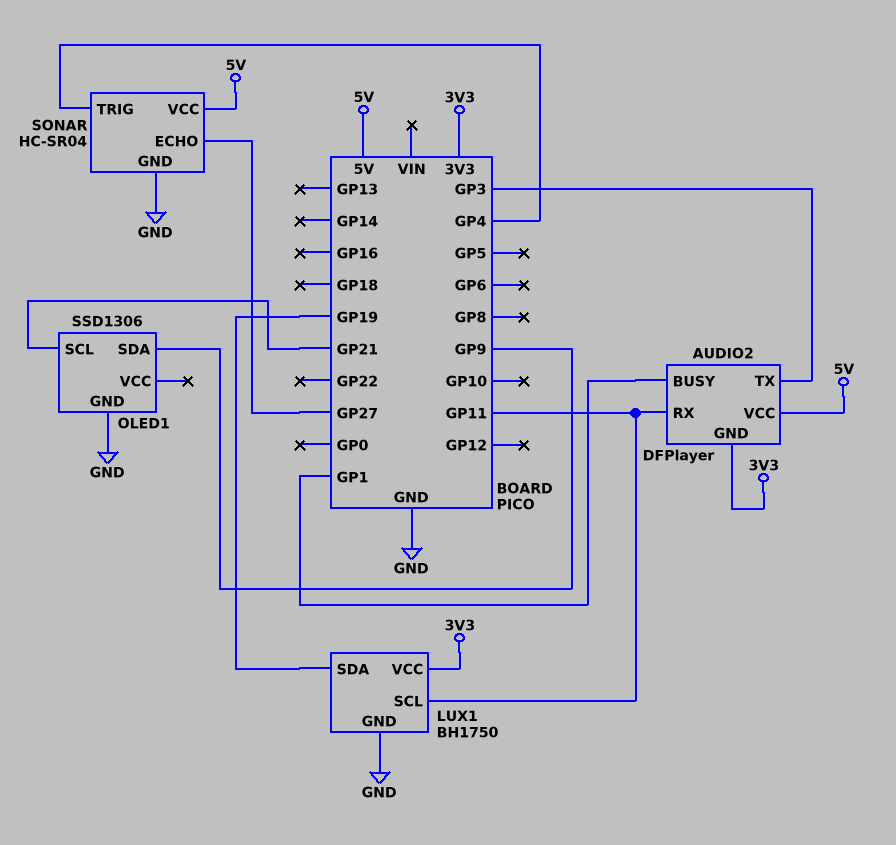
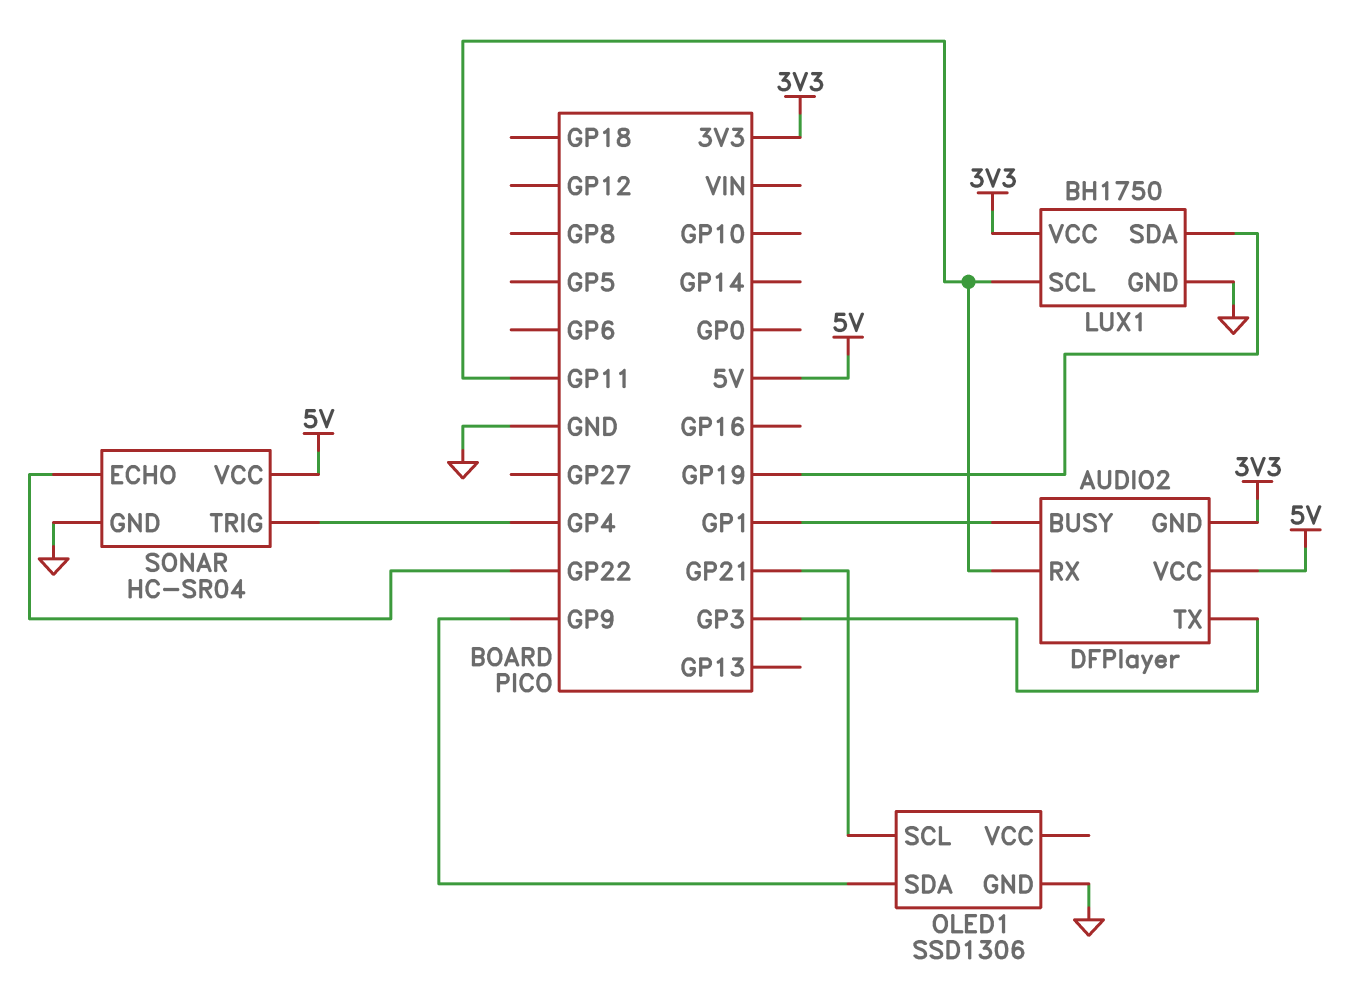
SONAR pin ECHO: GP27 -> GP22

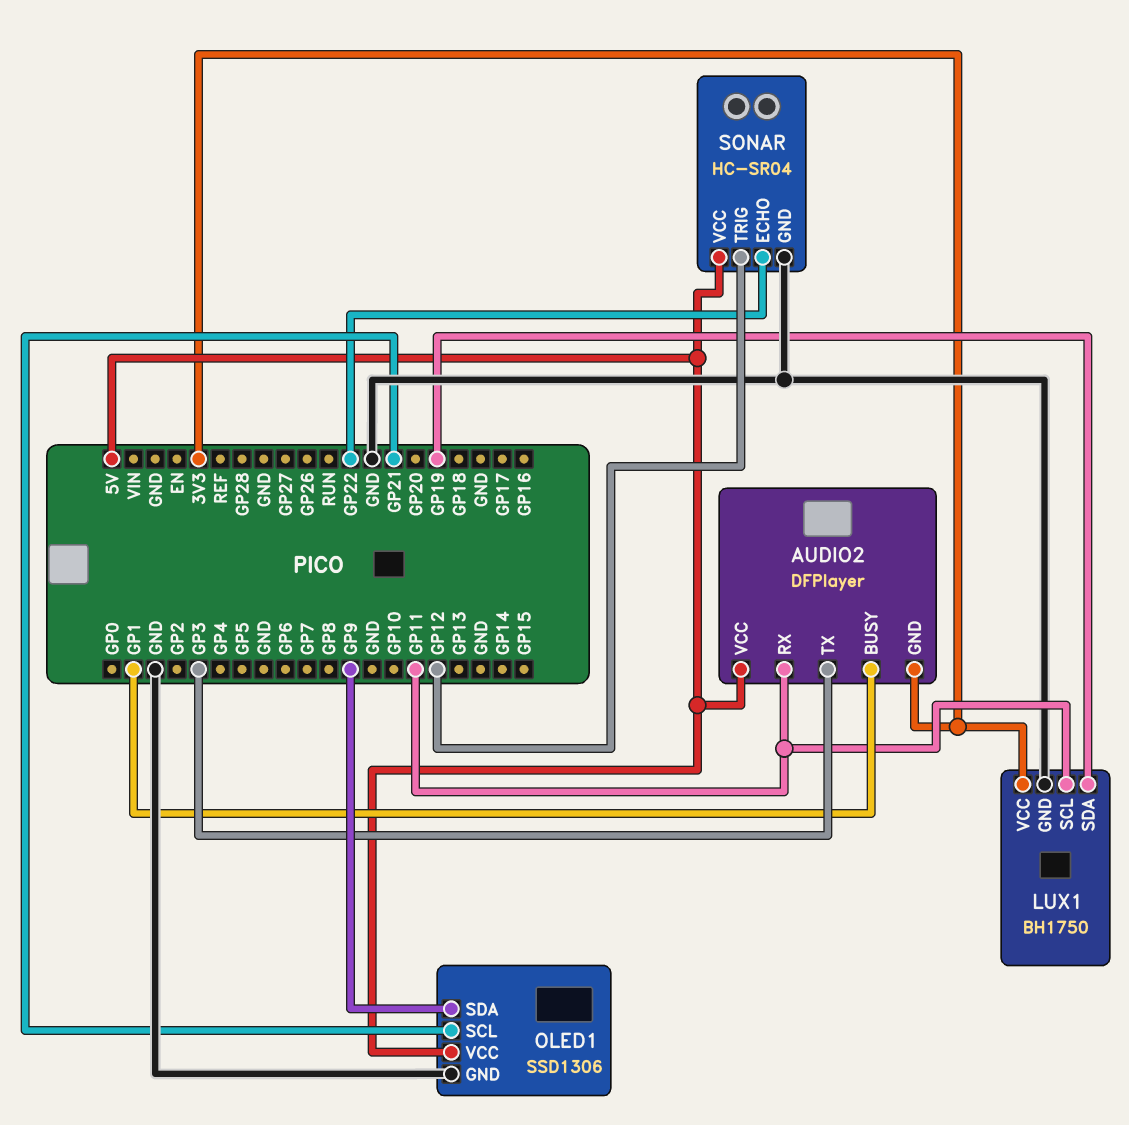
OLED1 pin VCC: none -> 5V
SONAR pin TRIG: GP4 -> GP12

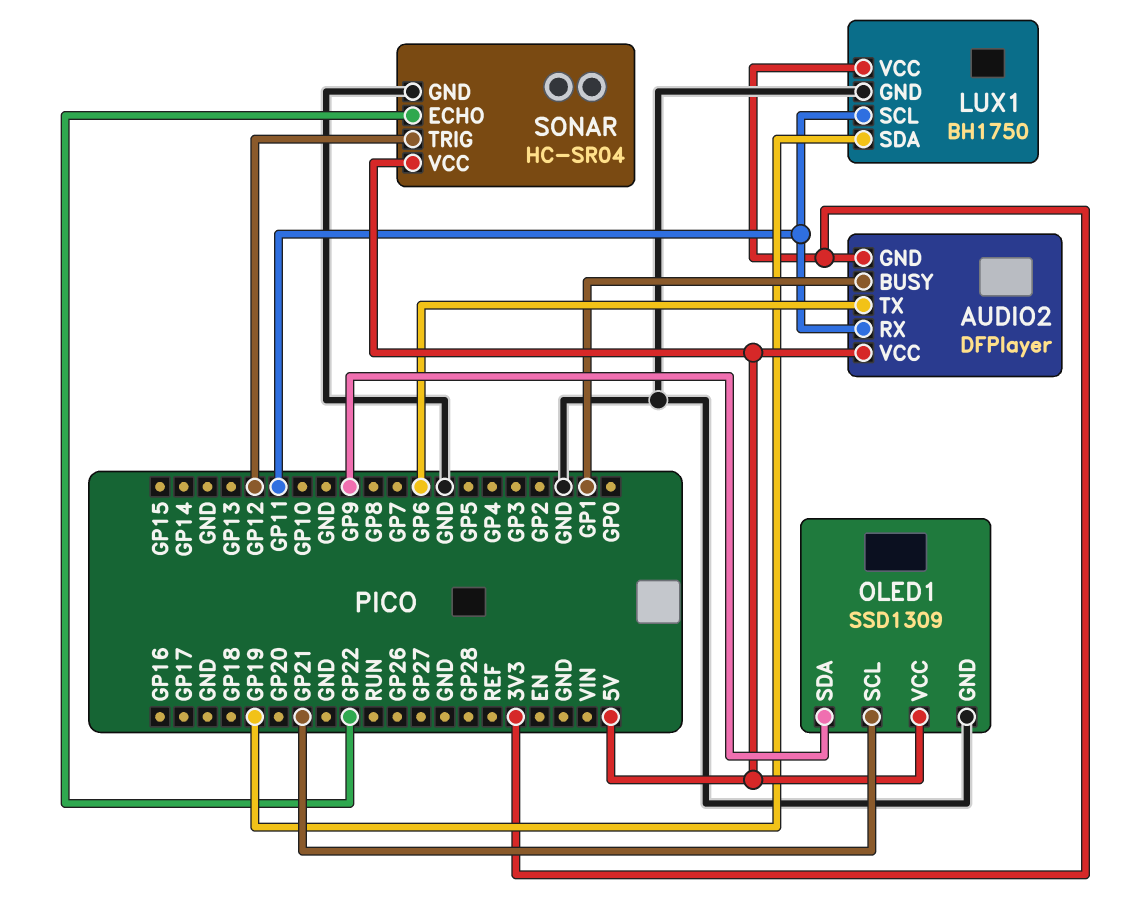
AUDIO2 pin TX: GP3 -> GP6
OLED1: SSD1306 -> SSD1309

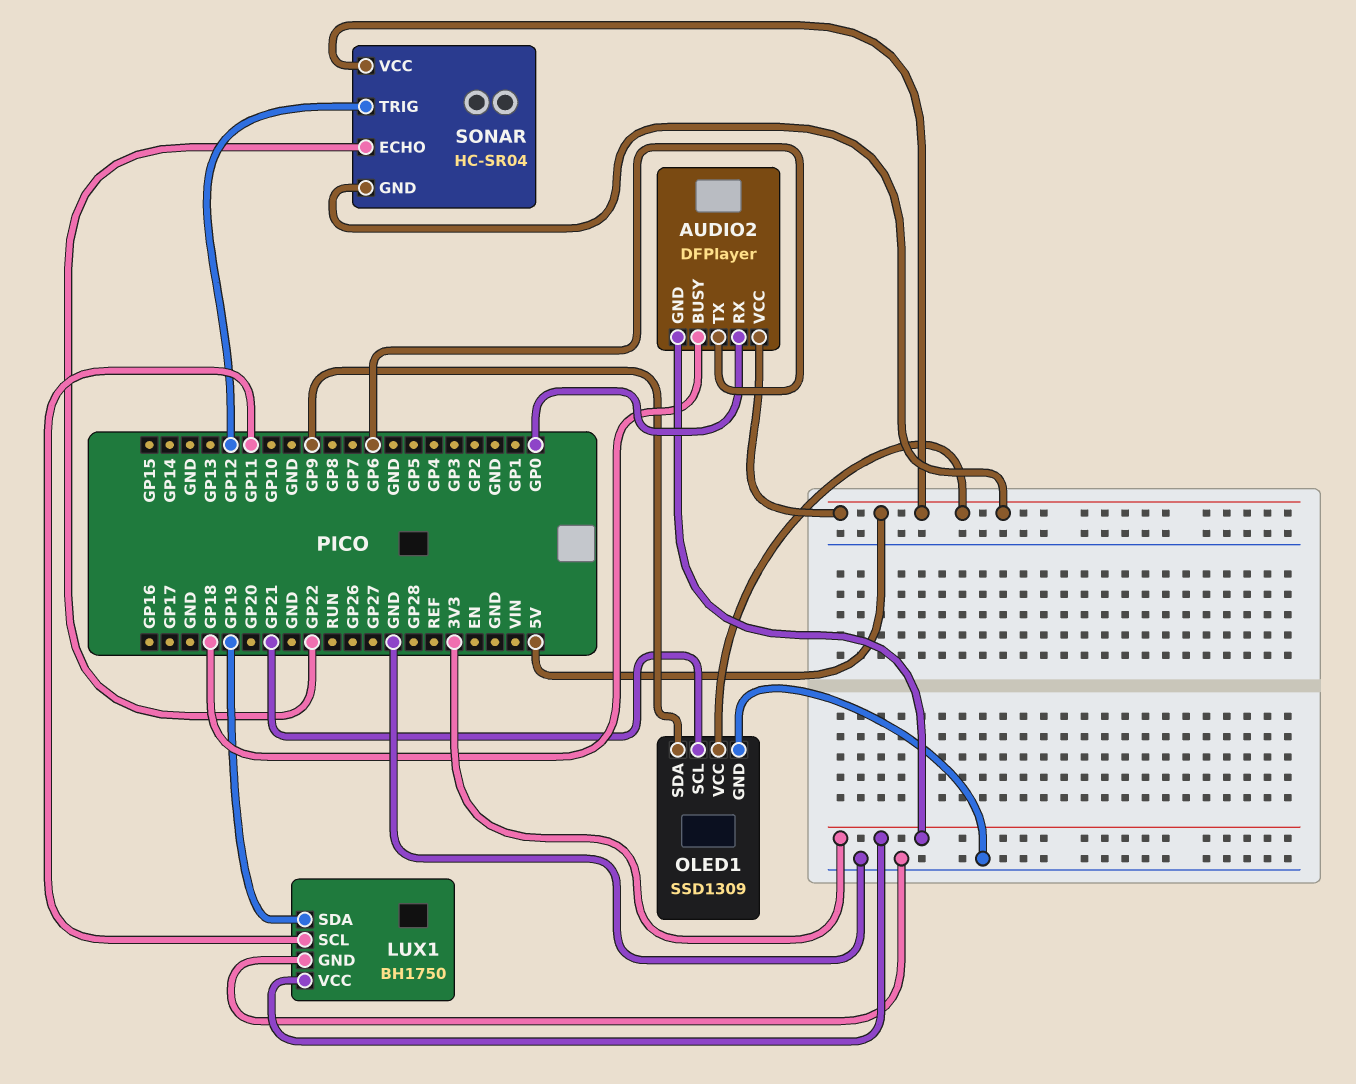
AUDIO2 pin BUSY: GP1 -> GP18
AUDIO2 pin RX: GP11 -> GP0
SONAR pin GND: GND -> 5V

